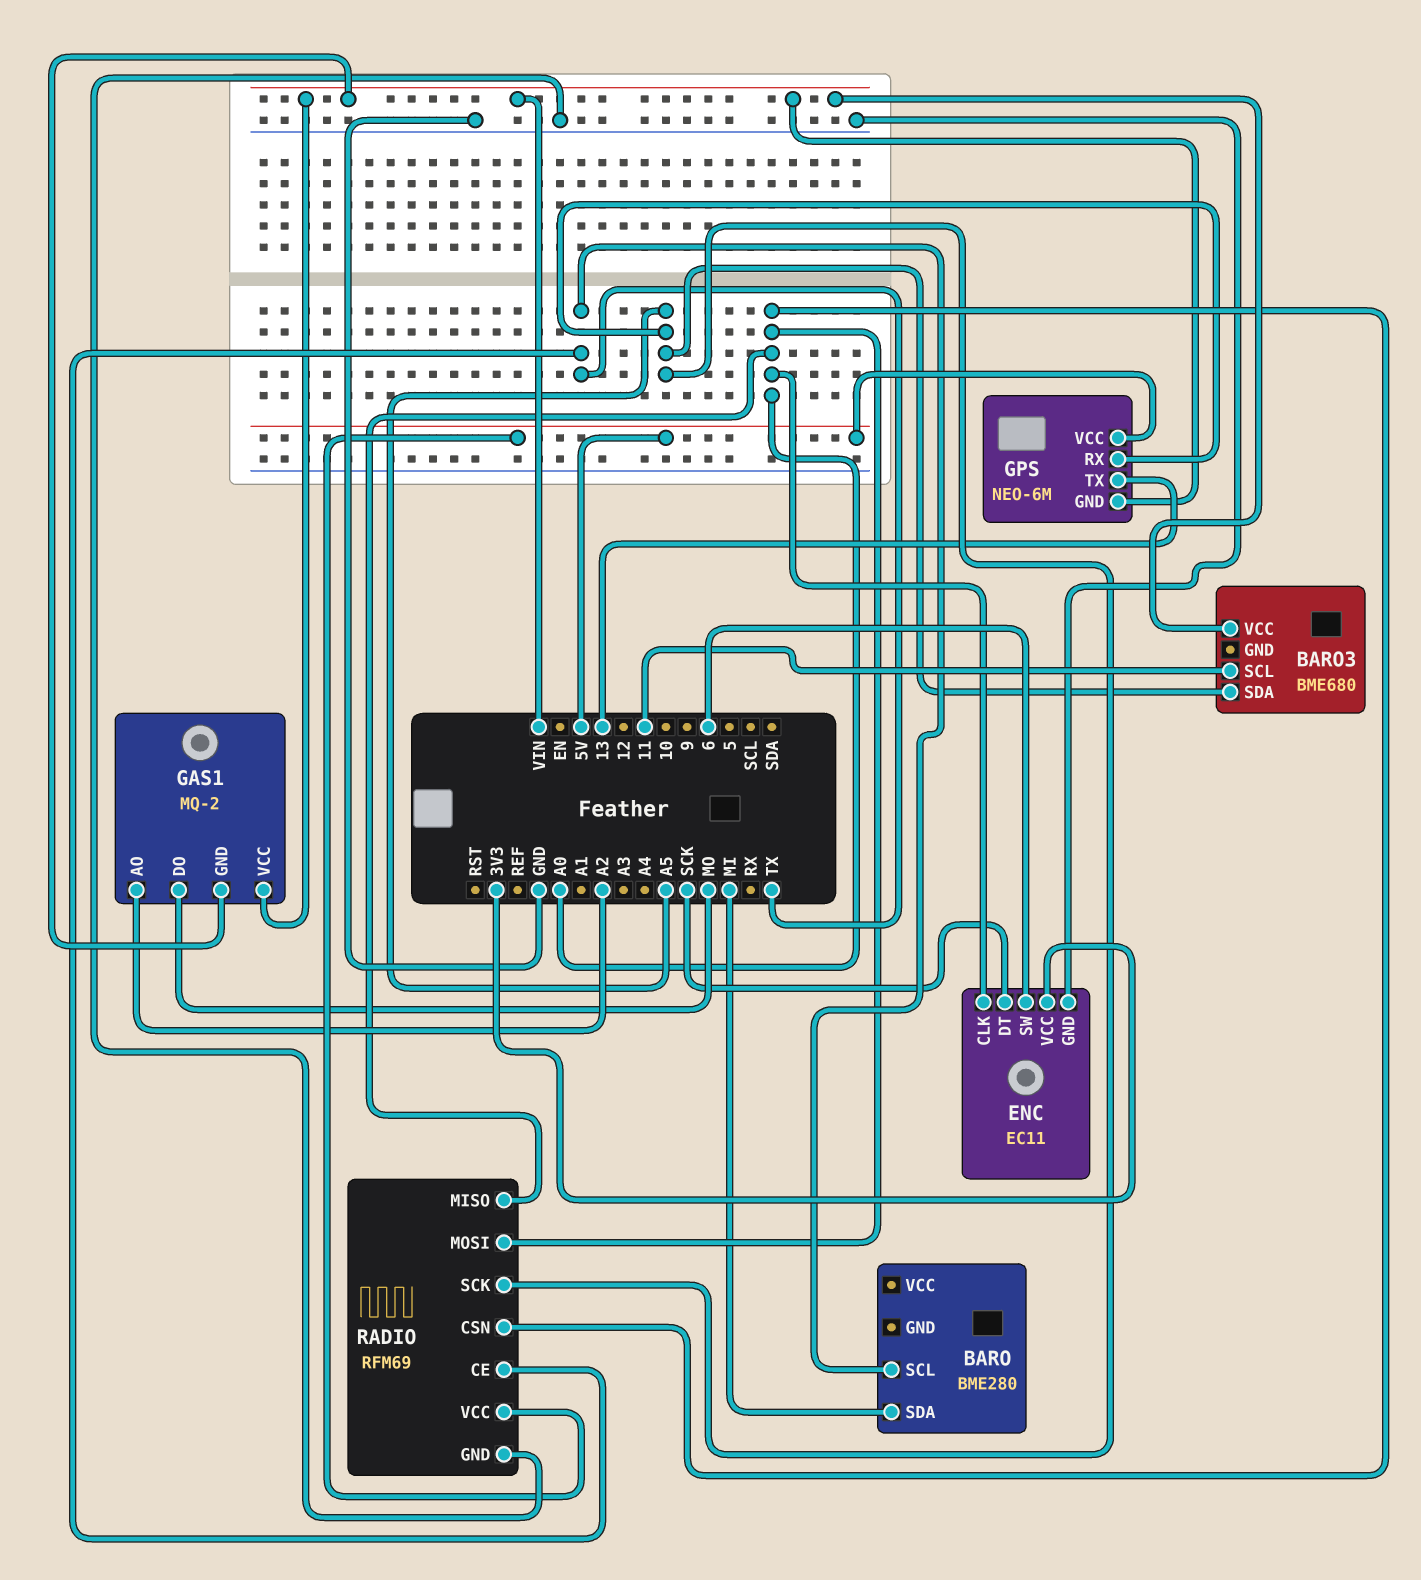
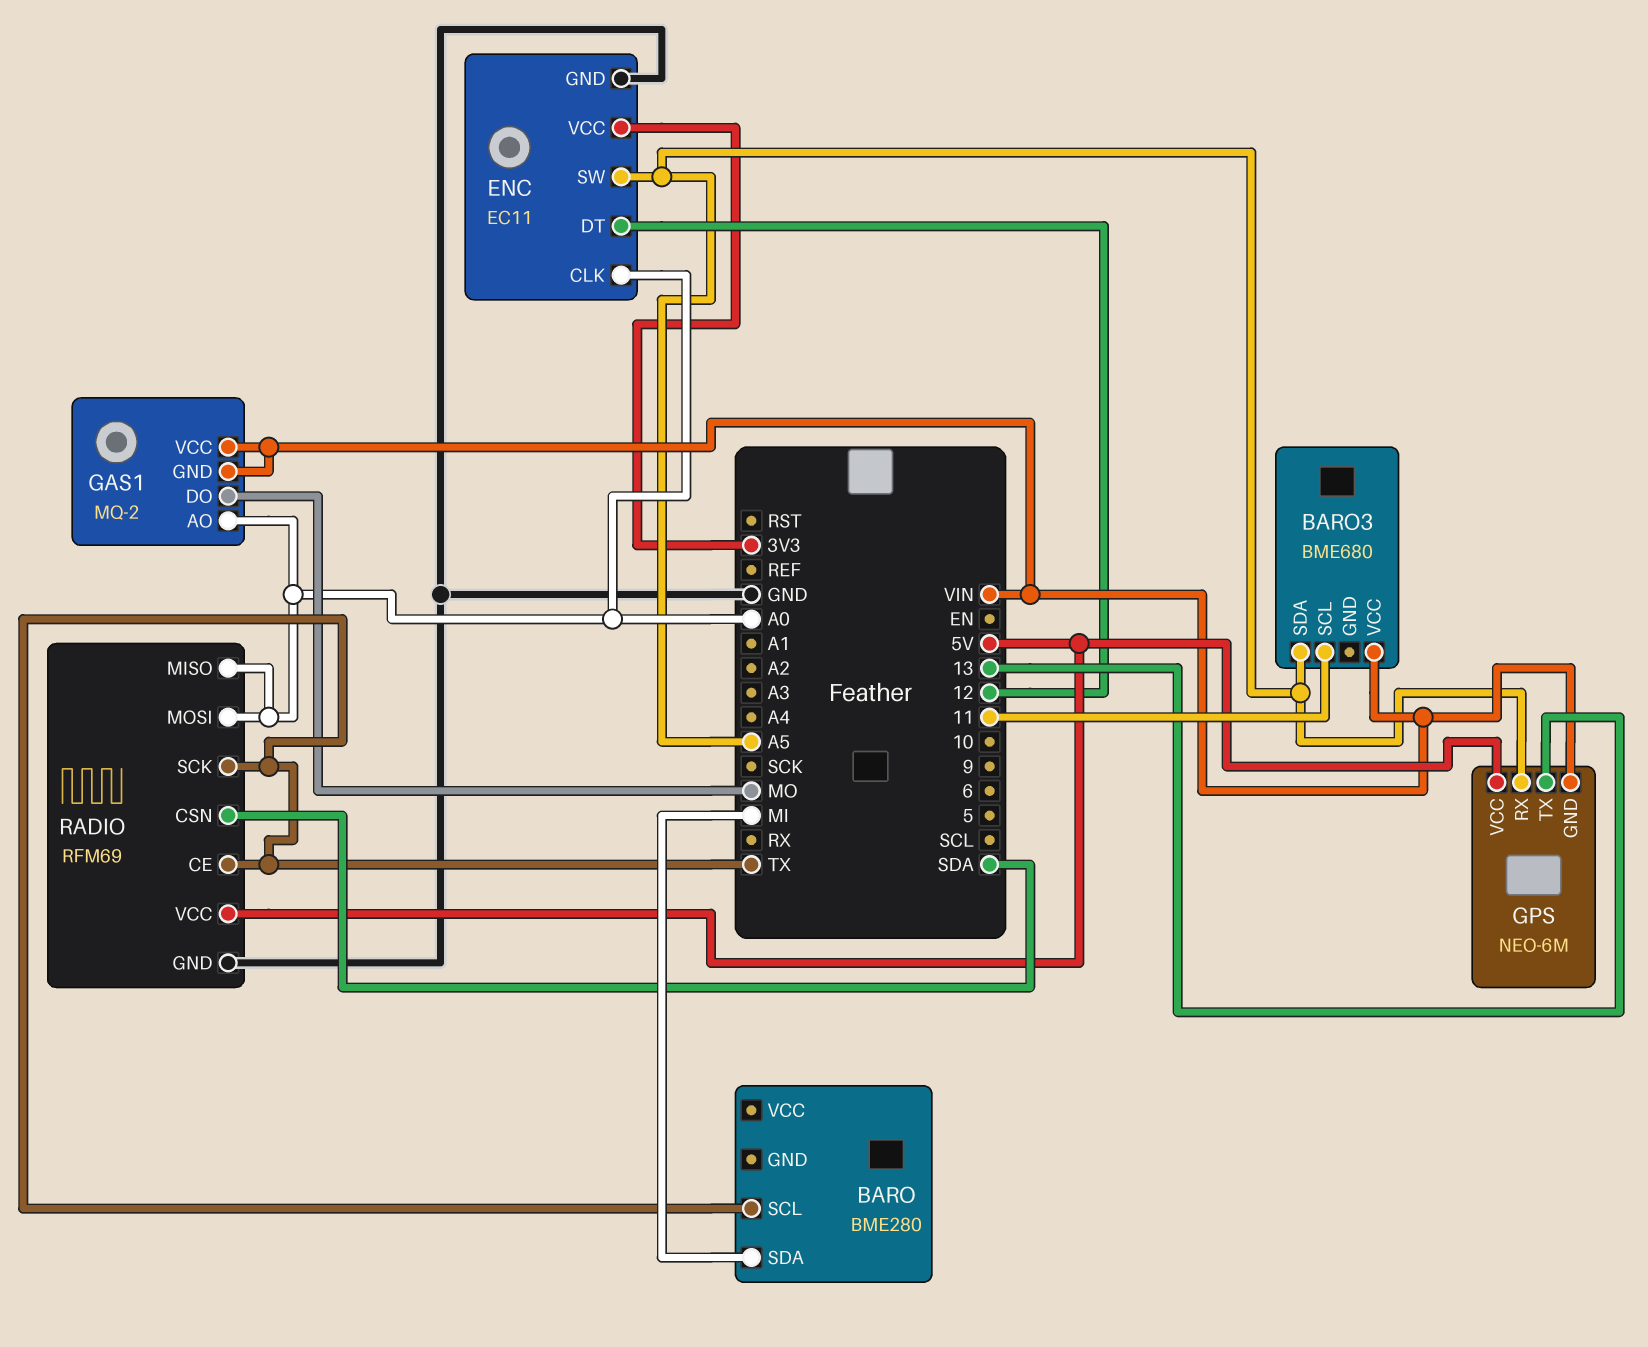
ENC pin DT: SCK -> 12
ENC pin SW: 6 -> A5
GAS1 pin AO: A2 -> A0
RADIO pin CSN: A0 -> SDA
RADIO pin SCK: A5 -> TX

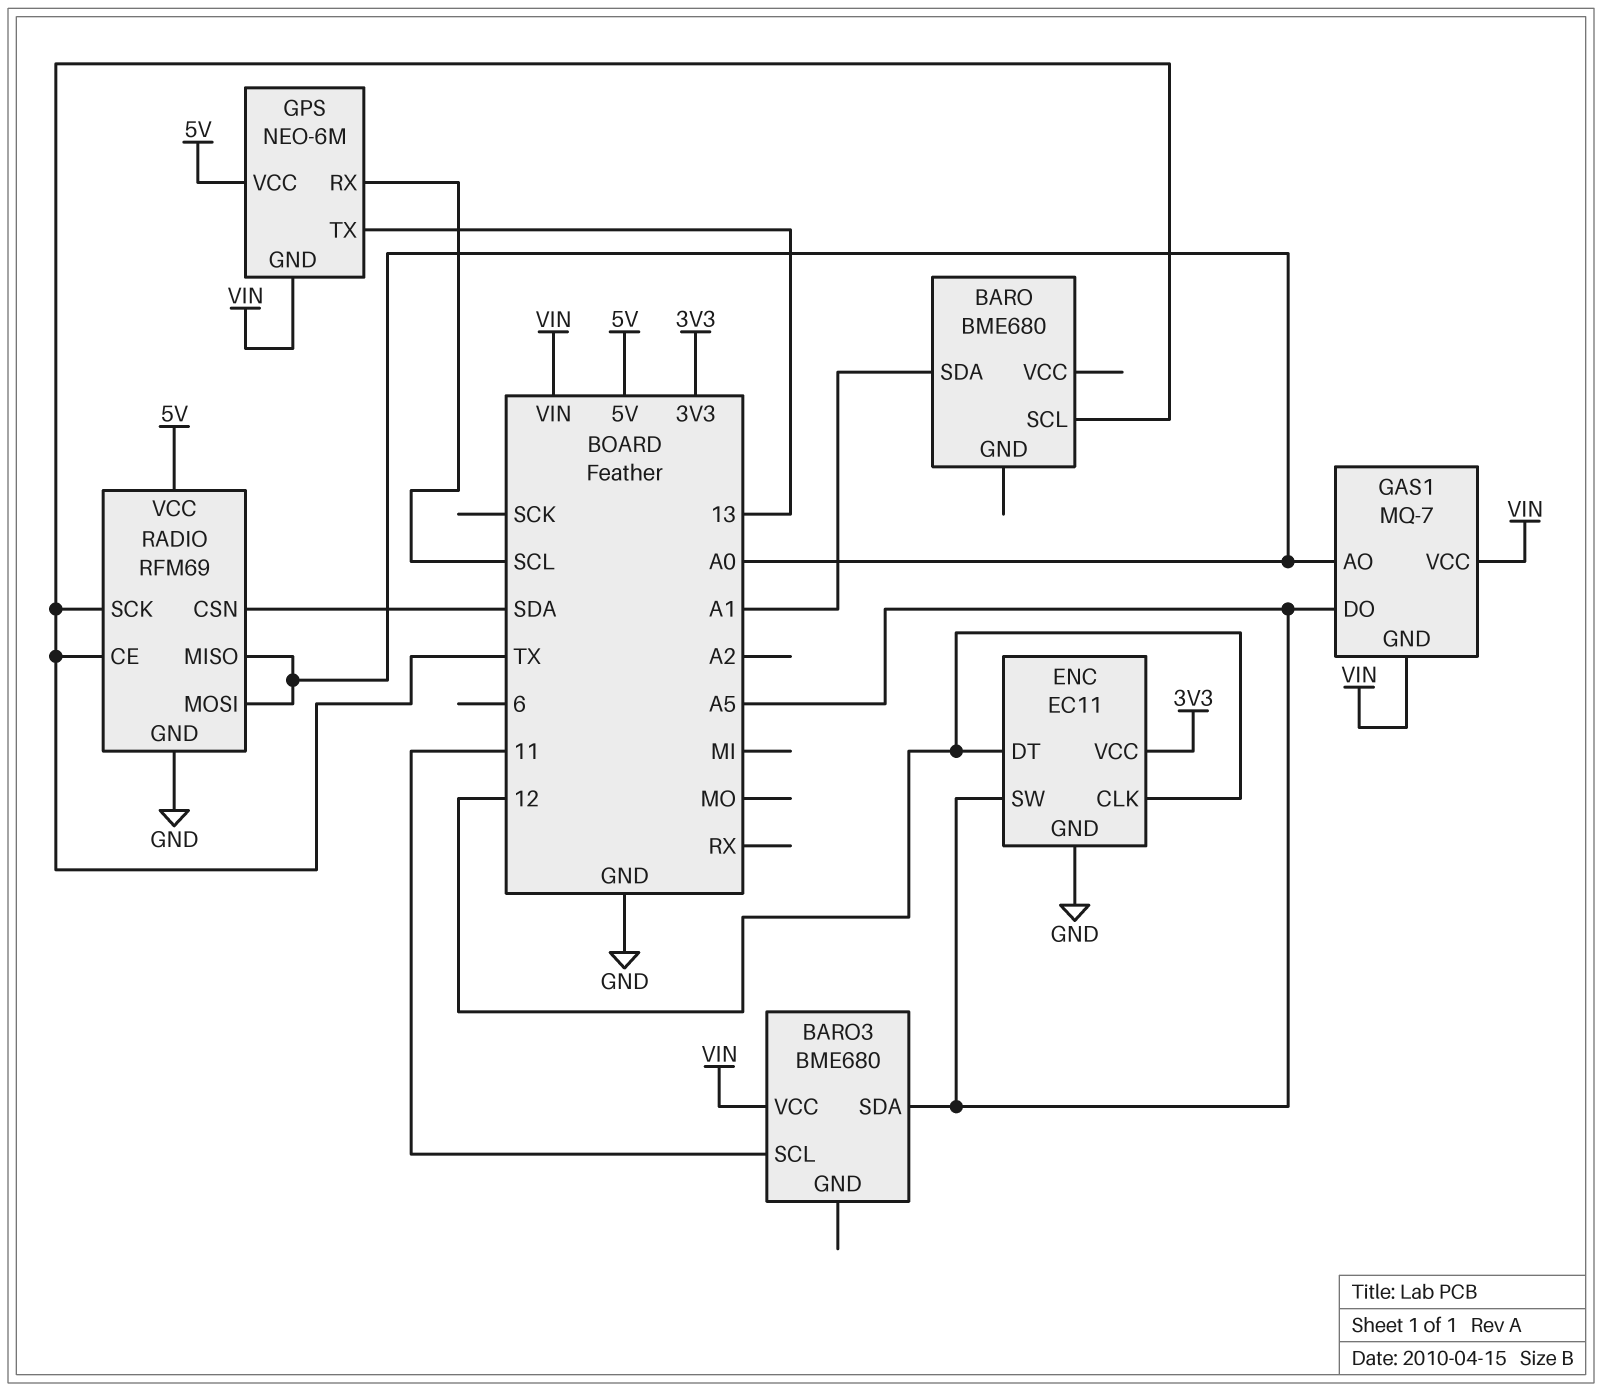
BARO: BME280 -> BME680
BARO pin SDA: MI -> A1
ENC pin CLK: A0 -> 12
GAS1: MQ-2 -> MQ-7
GAS1 pin DO: MO -> A5
GPS pin RX: A5 -> SCL

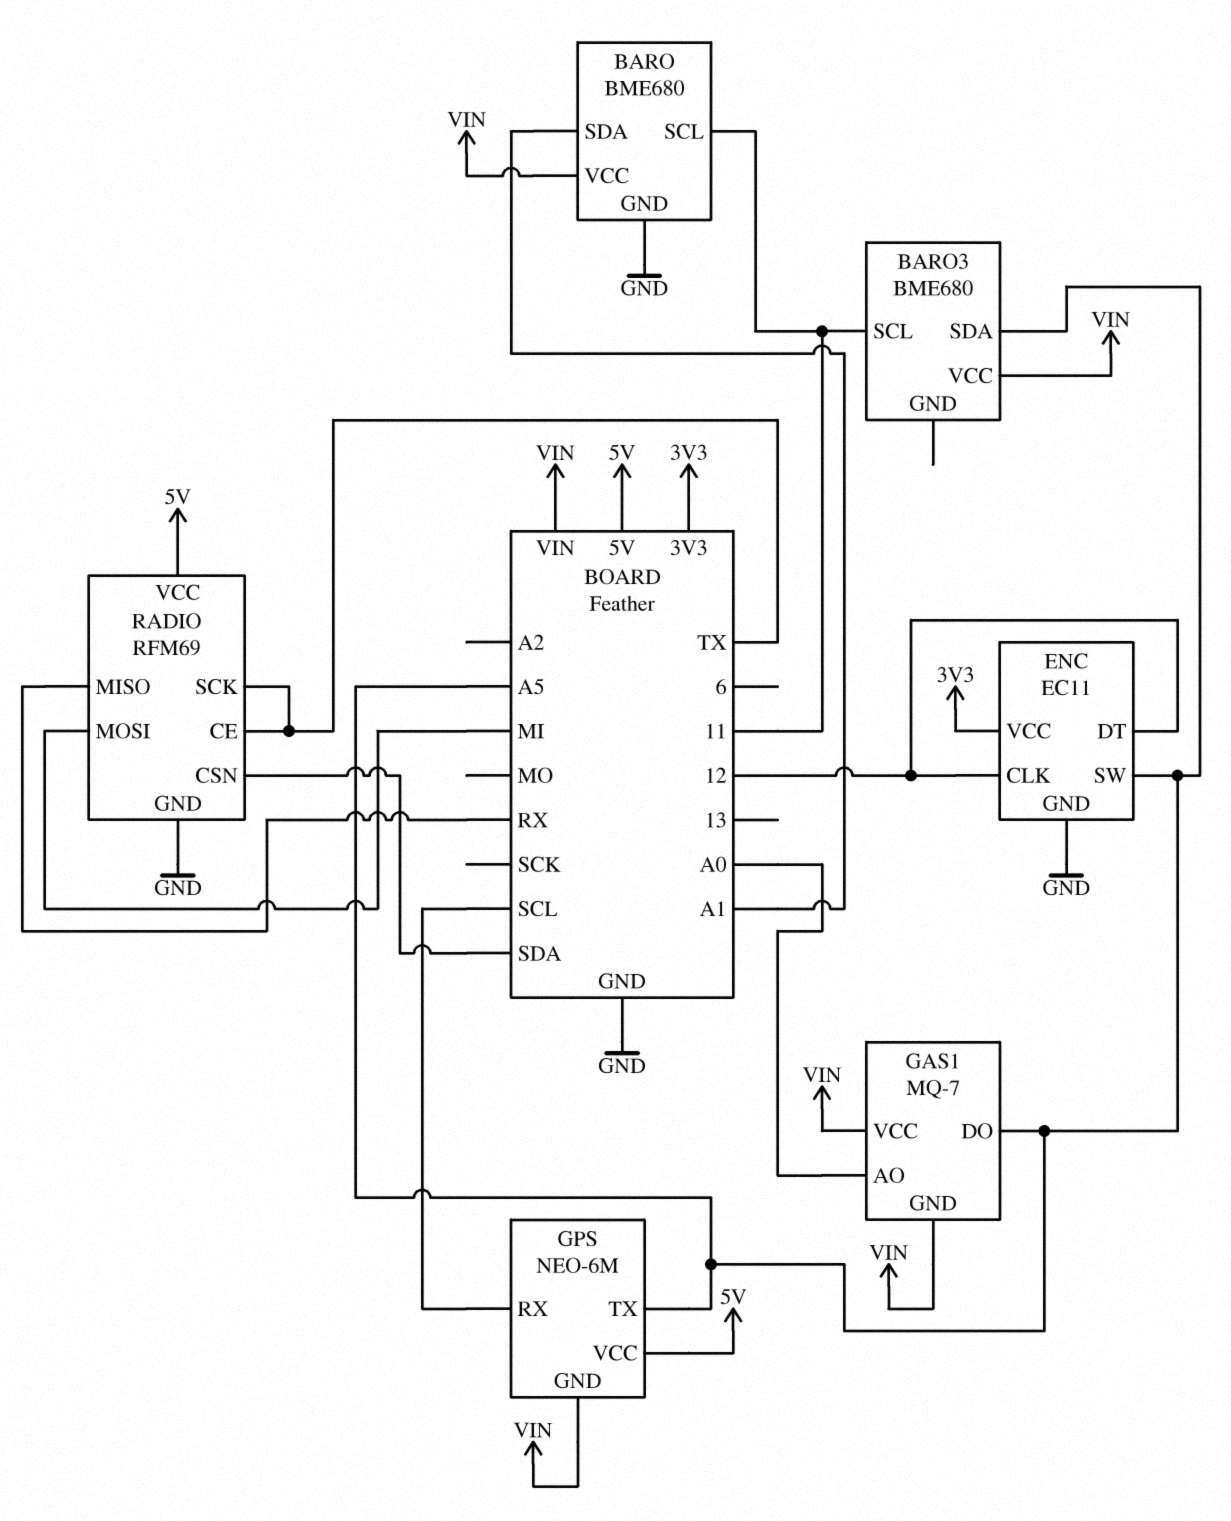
BARO pin GND: none -> GND
BARO pin SCL: TX -> 11
BARO pin VCC: none -> VIN
GPS pin TX: 13 -> A5
RADIO pin MISO: A0 -> RX
RADIO pin MOSI: A0 -> MI

